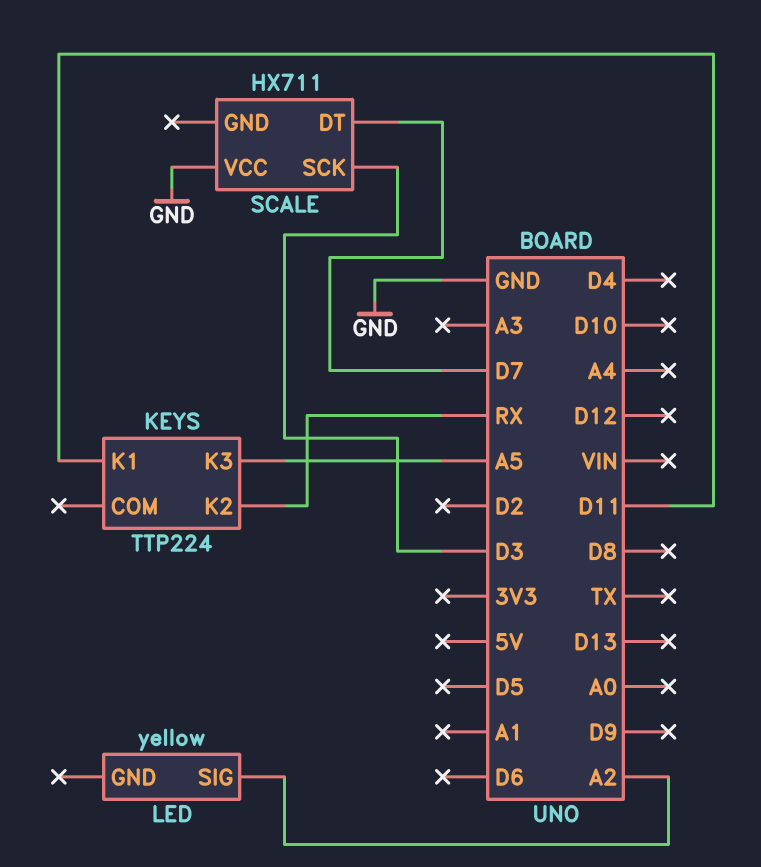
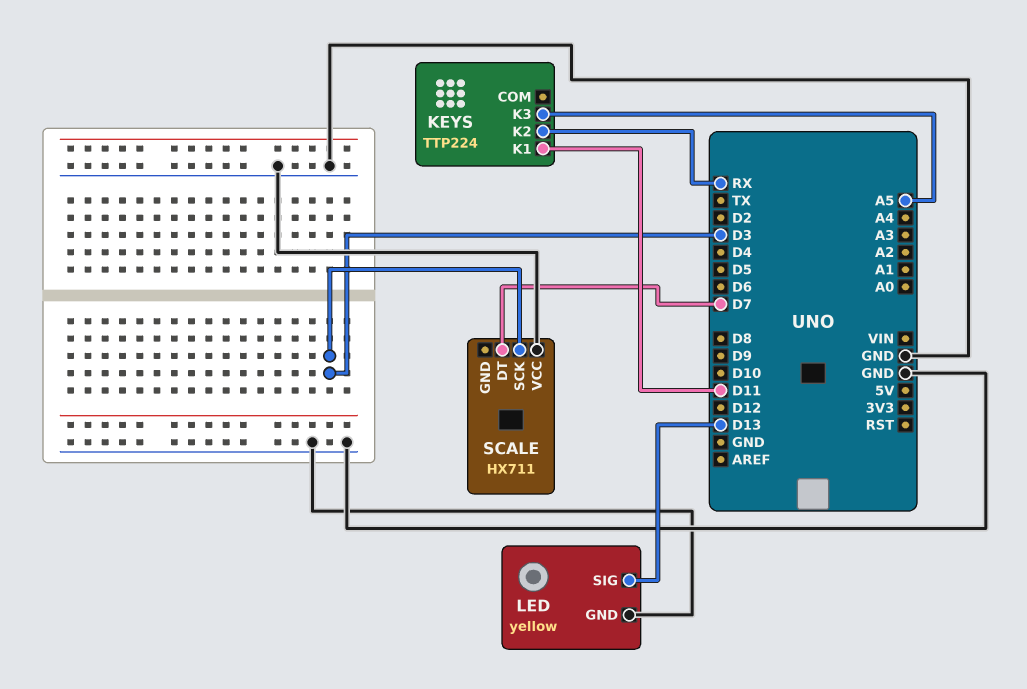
LED pin GND: none -> GND
LED pin SIG: A2 -> D13

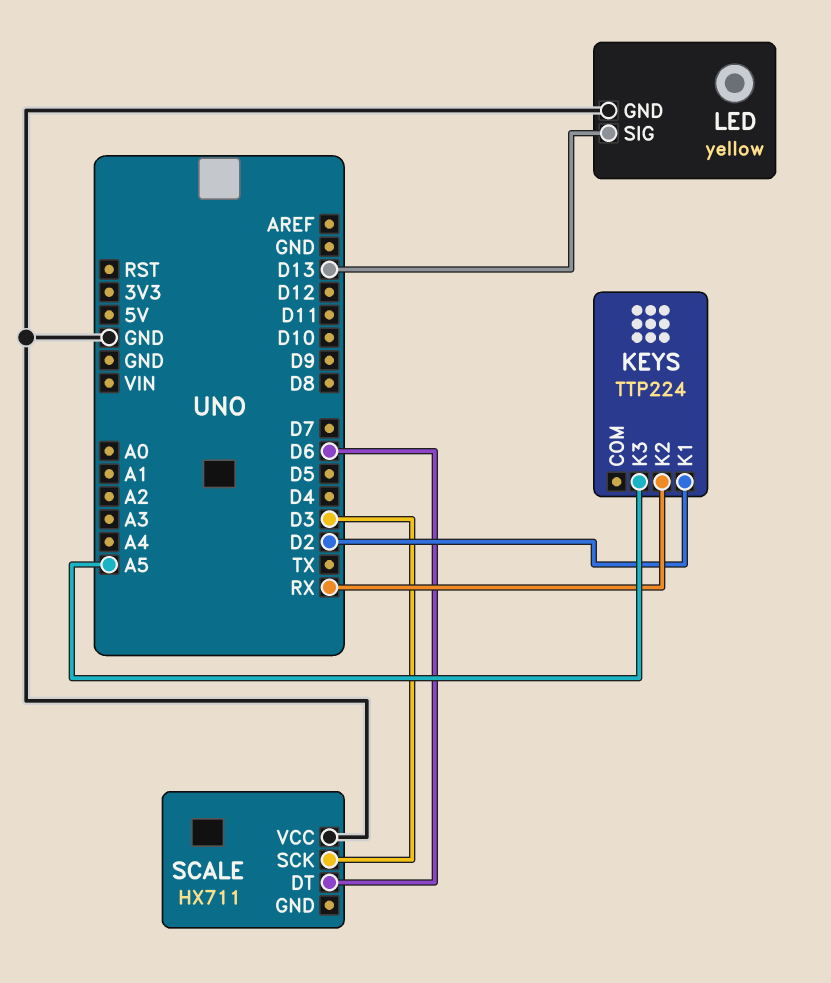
KEYS pin K1: D11 -> D2
SCALE pin DT: D7 -> D6

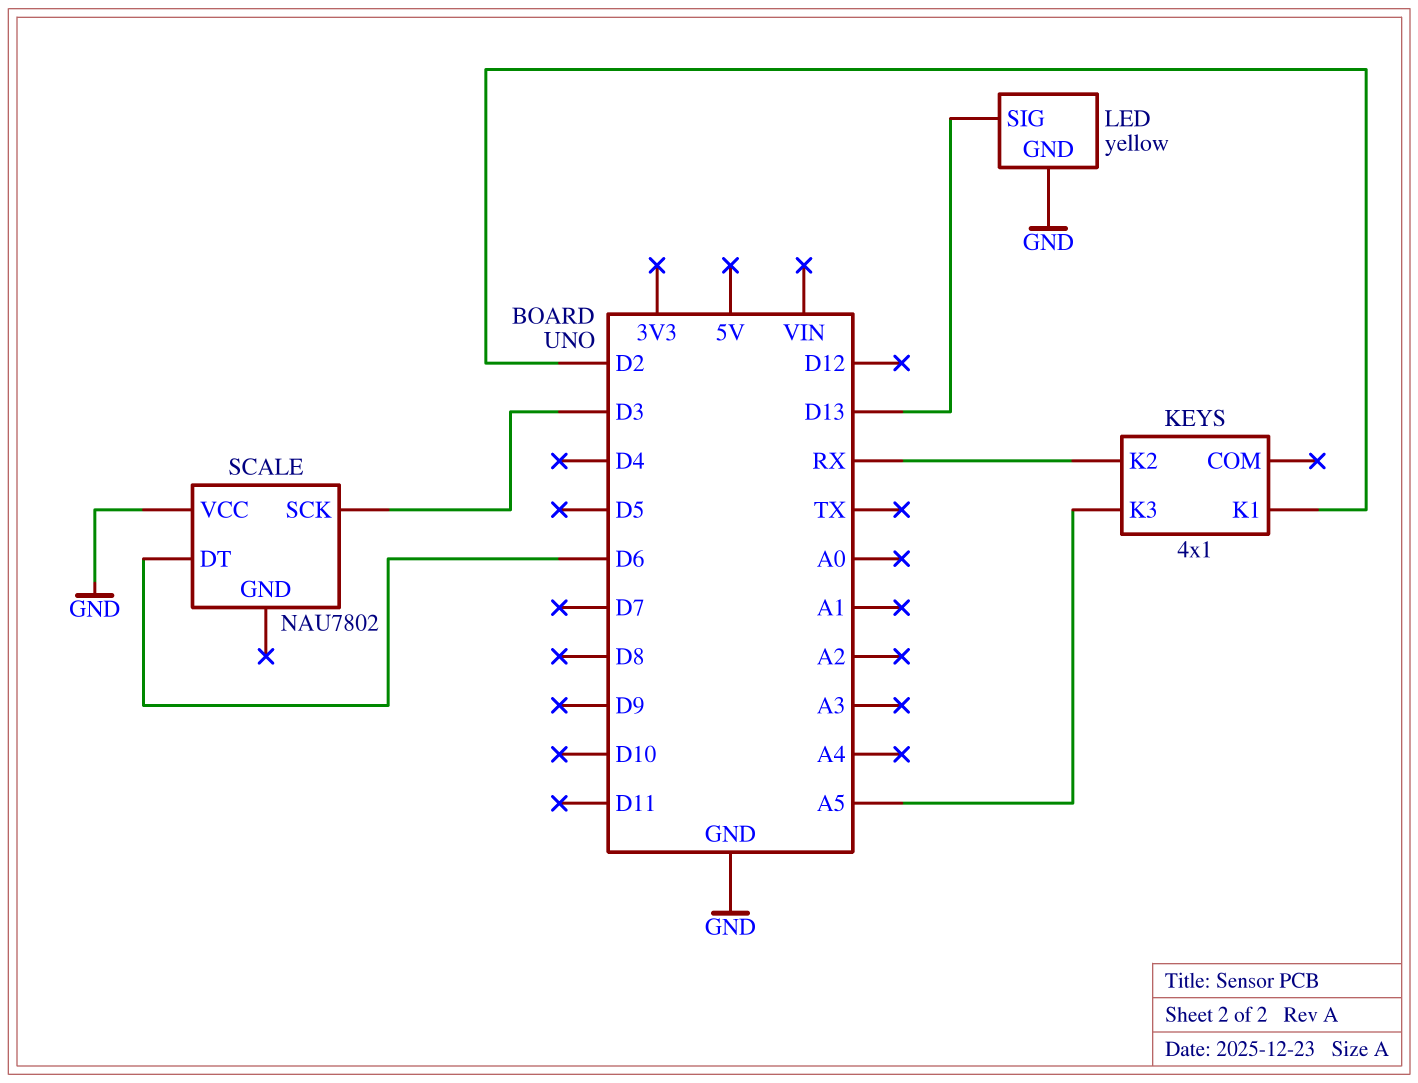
KEYS: TTP224 -> 4x1
SCALE: HX711 -> NAU7802

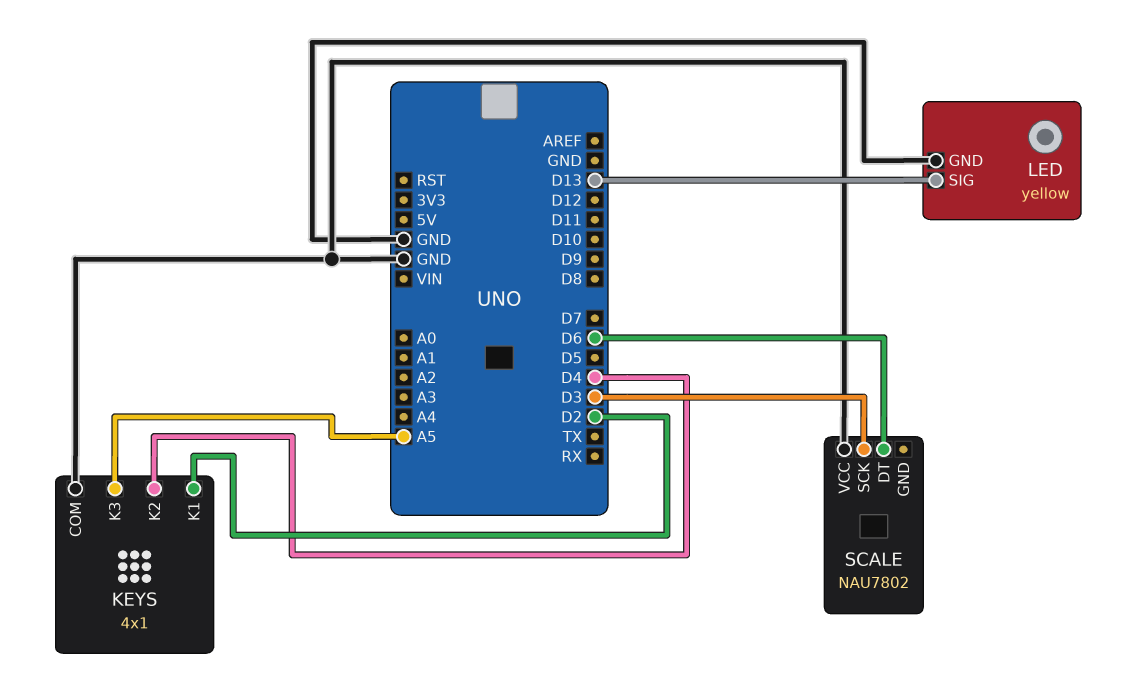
KEYS pin COM: none -> GND
KEYS pin K2: RX -> D4

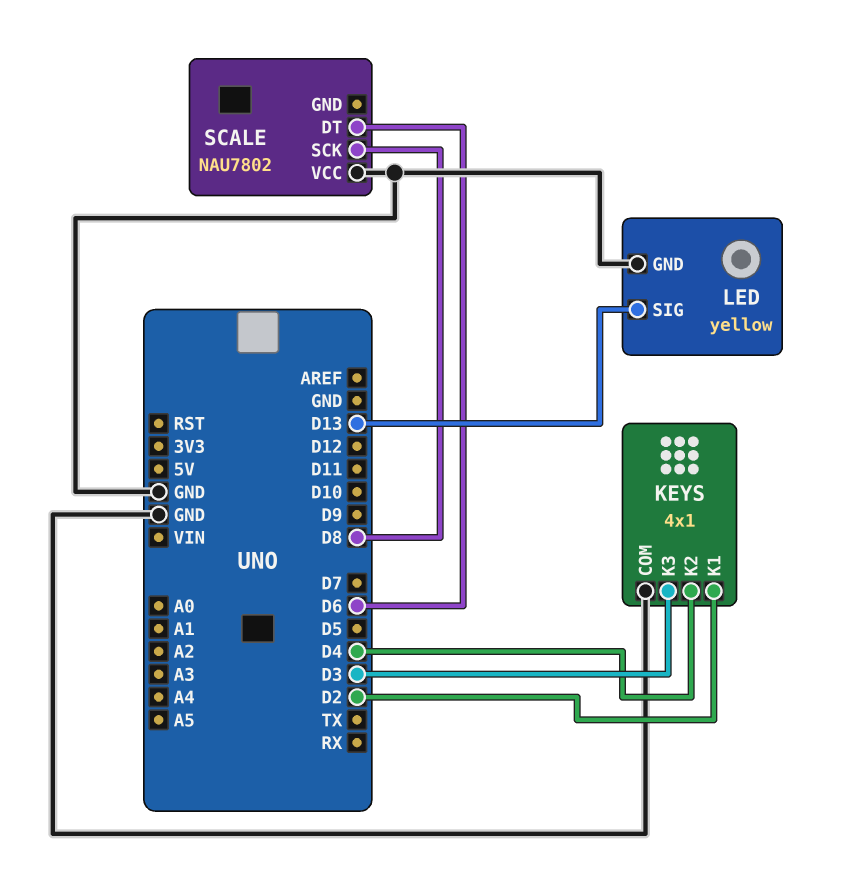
KEYS pin K3: A5 -> D3
SCALE pin SCK: D3 -> D8

